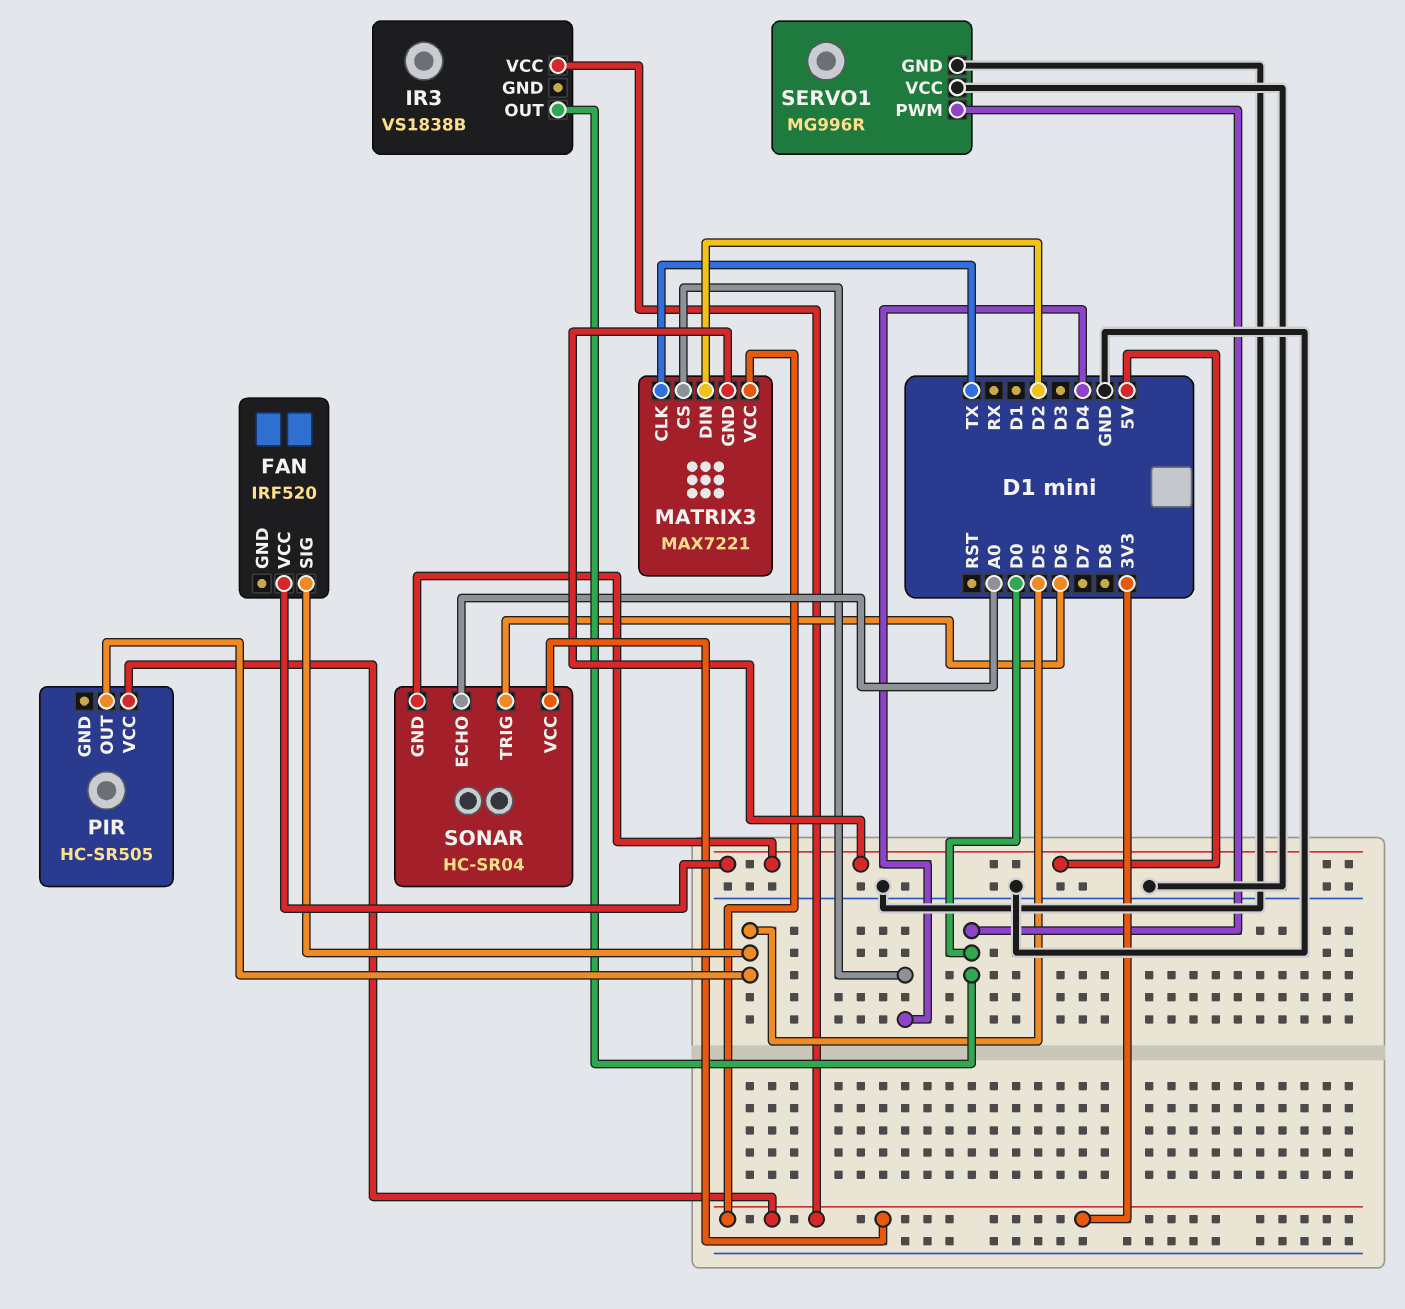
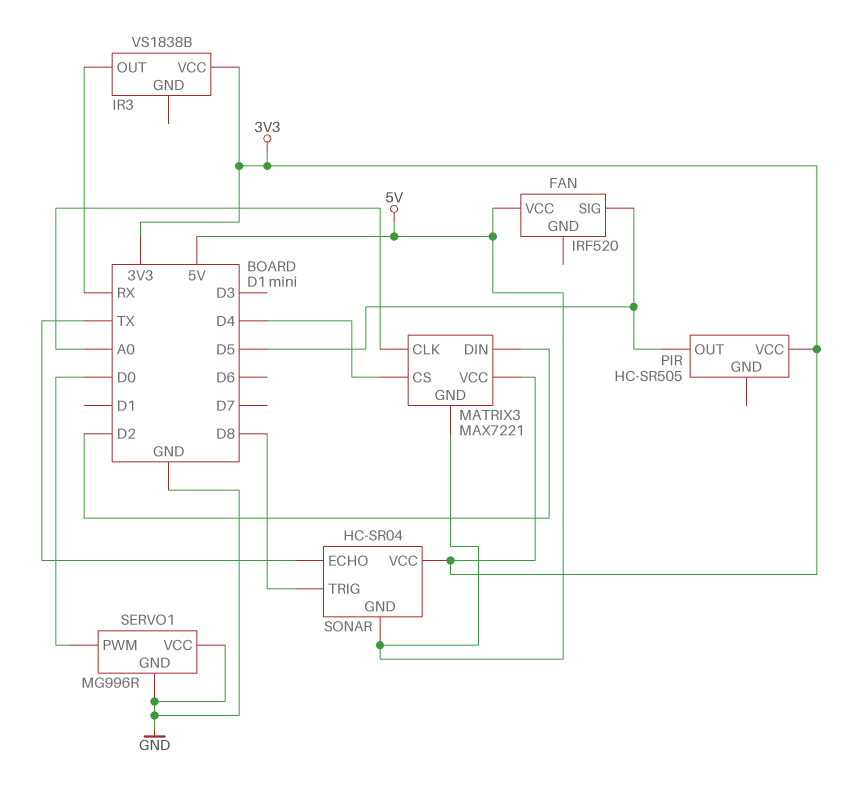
IR3 pin OUT: D0 -> RX
MATRIX3 pin CLK: TX -> A0
SONAR pin ECHO: A0 -> TX
SONAR pin TRIG: D6 -> D8

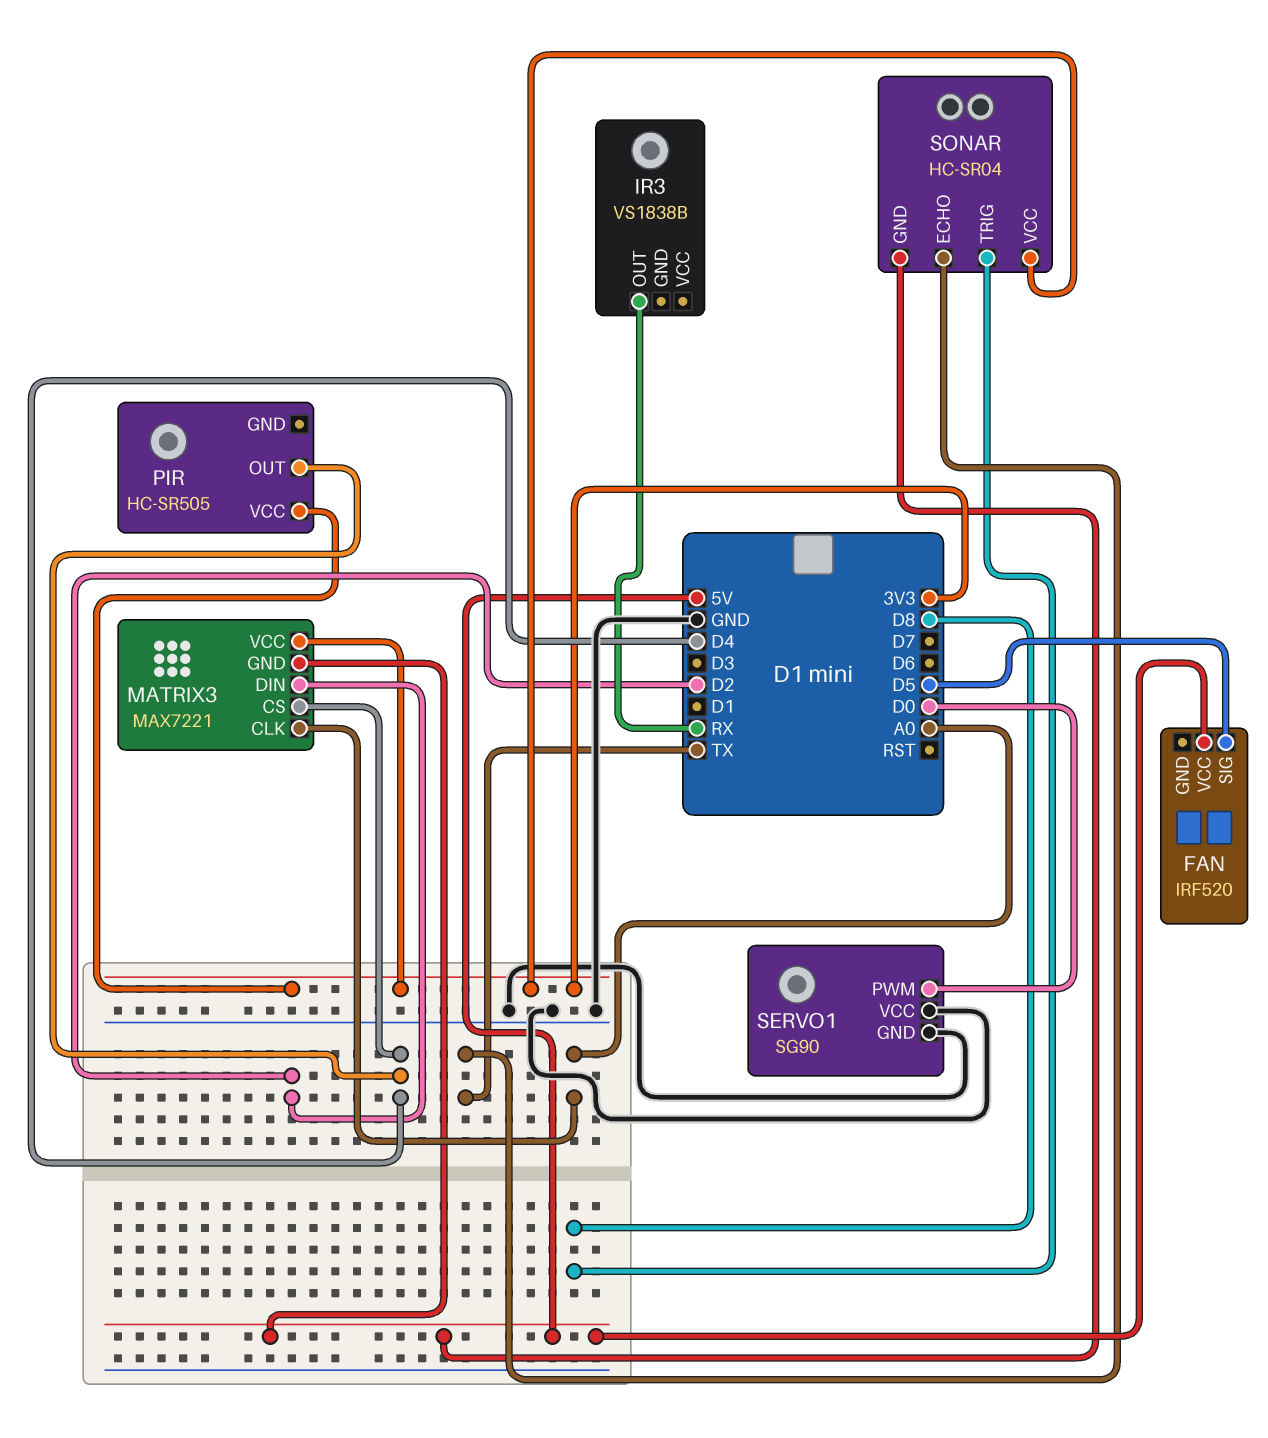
IR3 pin VCC: 3V3 -> none
PIR pin OUT: D5 -> D4
SERVO1: MG996R -> SG90

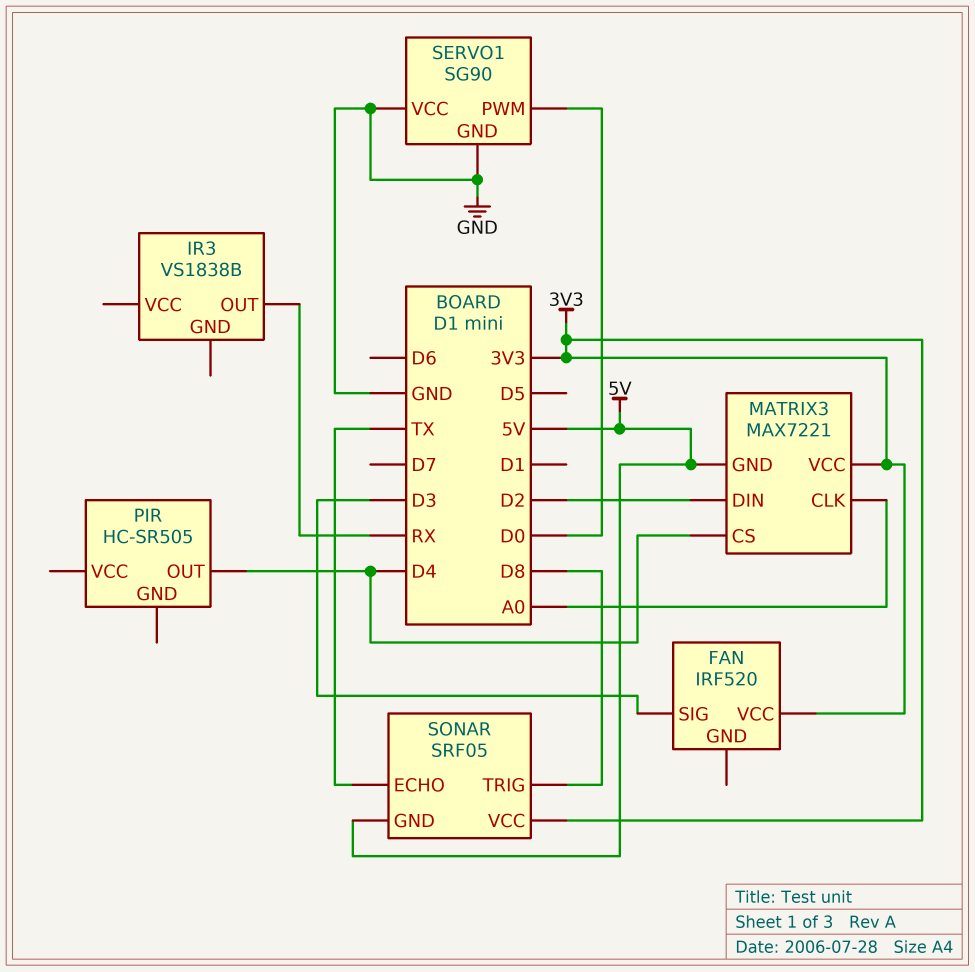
FAN pin SIG: D5 -> D3
FAN pin VCC: 5V -> 3V3
PIR pin VCC: 3V3 -> none
SONAR: HC-SR04 -> SRF05

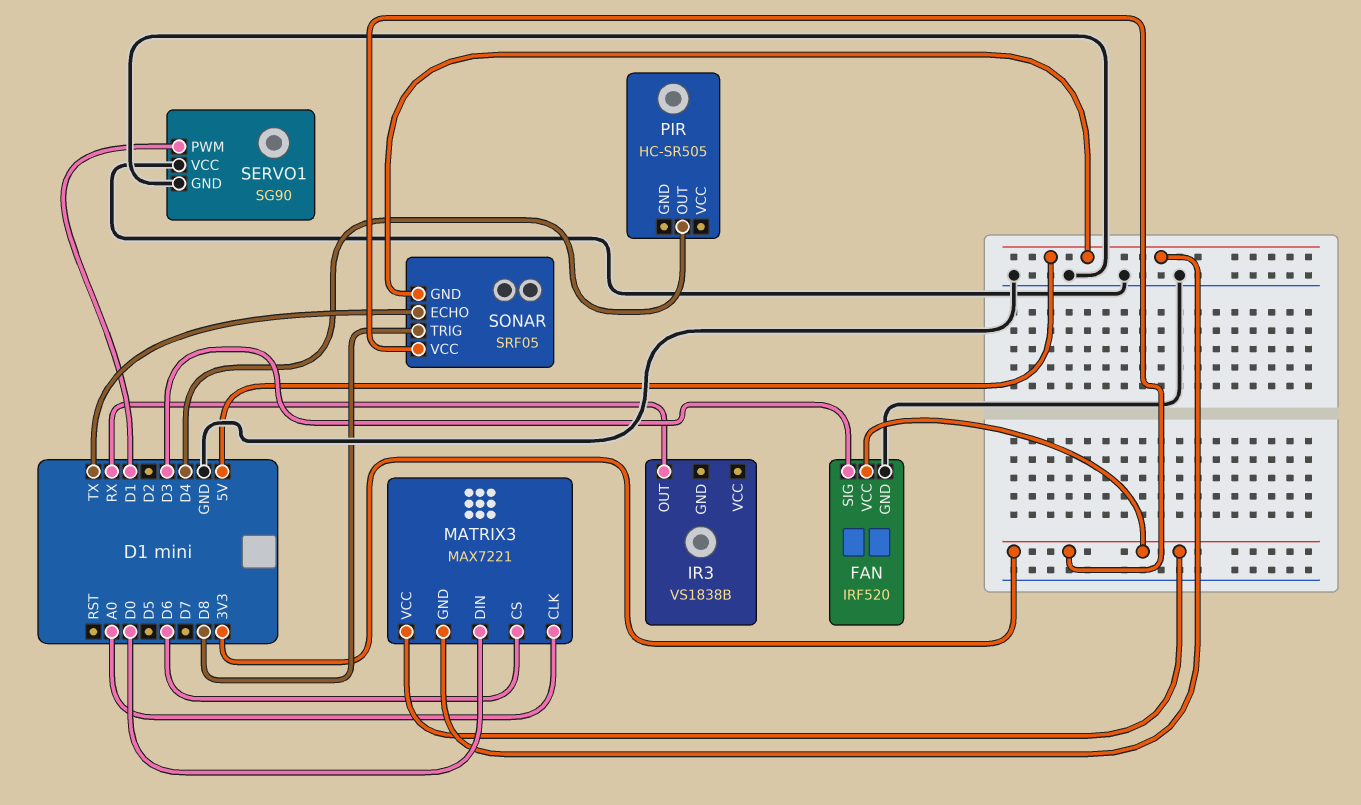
FAN pin GND: none -> GND
MATRIX3 pin CS: D4 -> D6
MATRIX3 pin DIN: D2 -> D0
SERVO1 pin PWM: D0 -> D1

